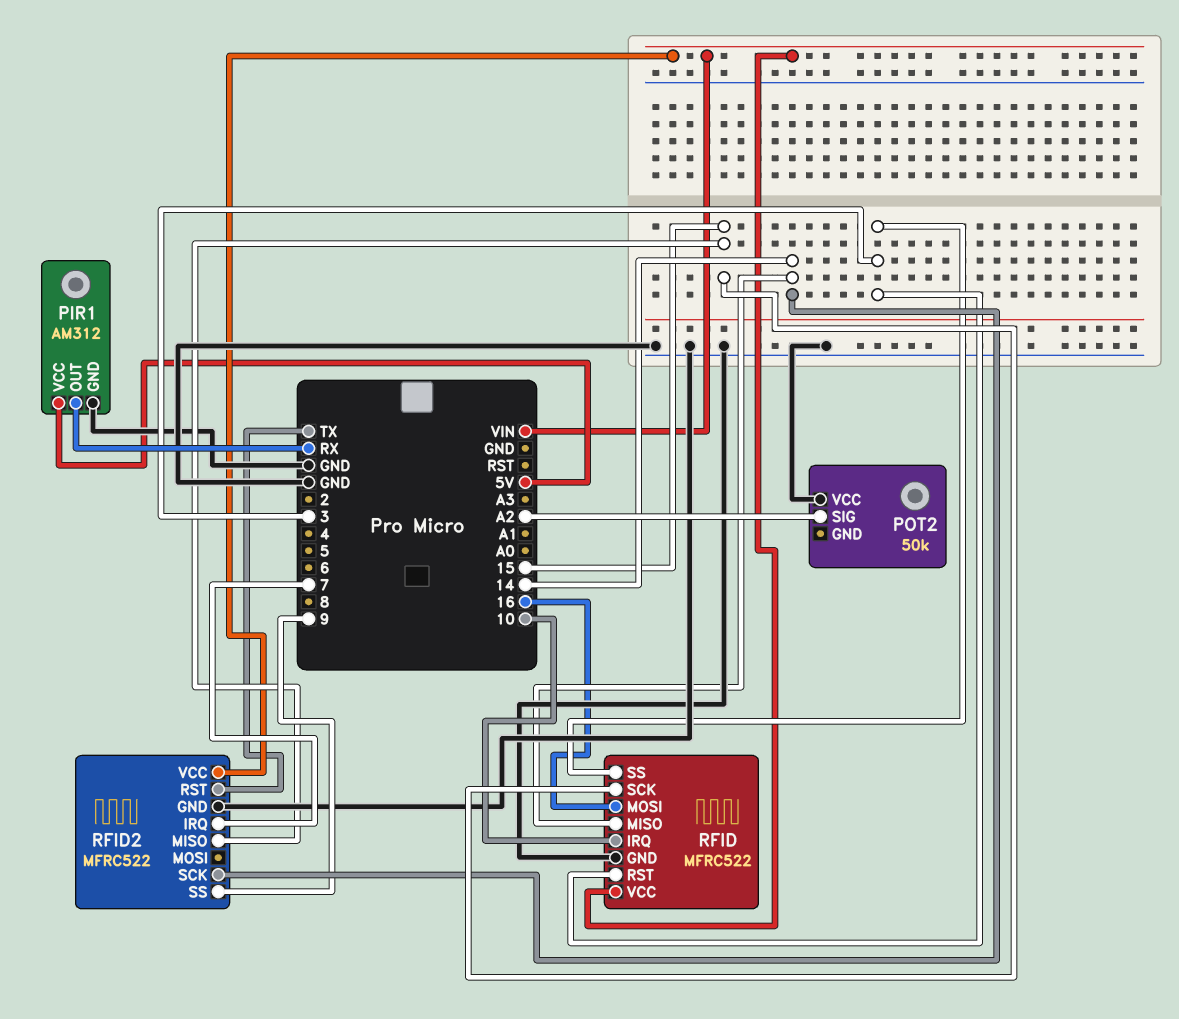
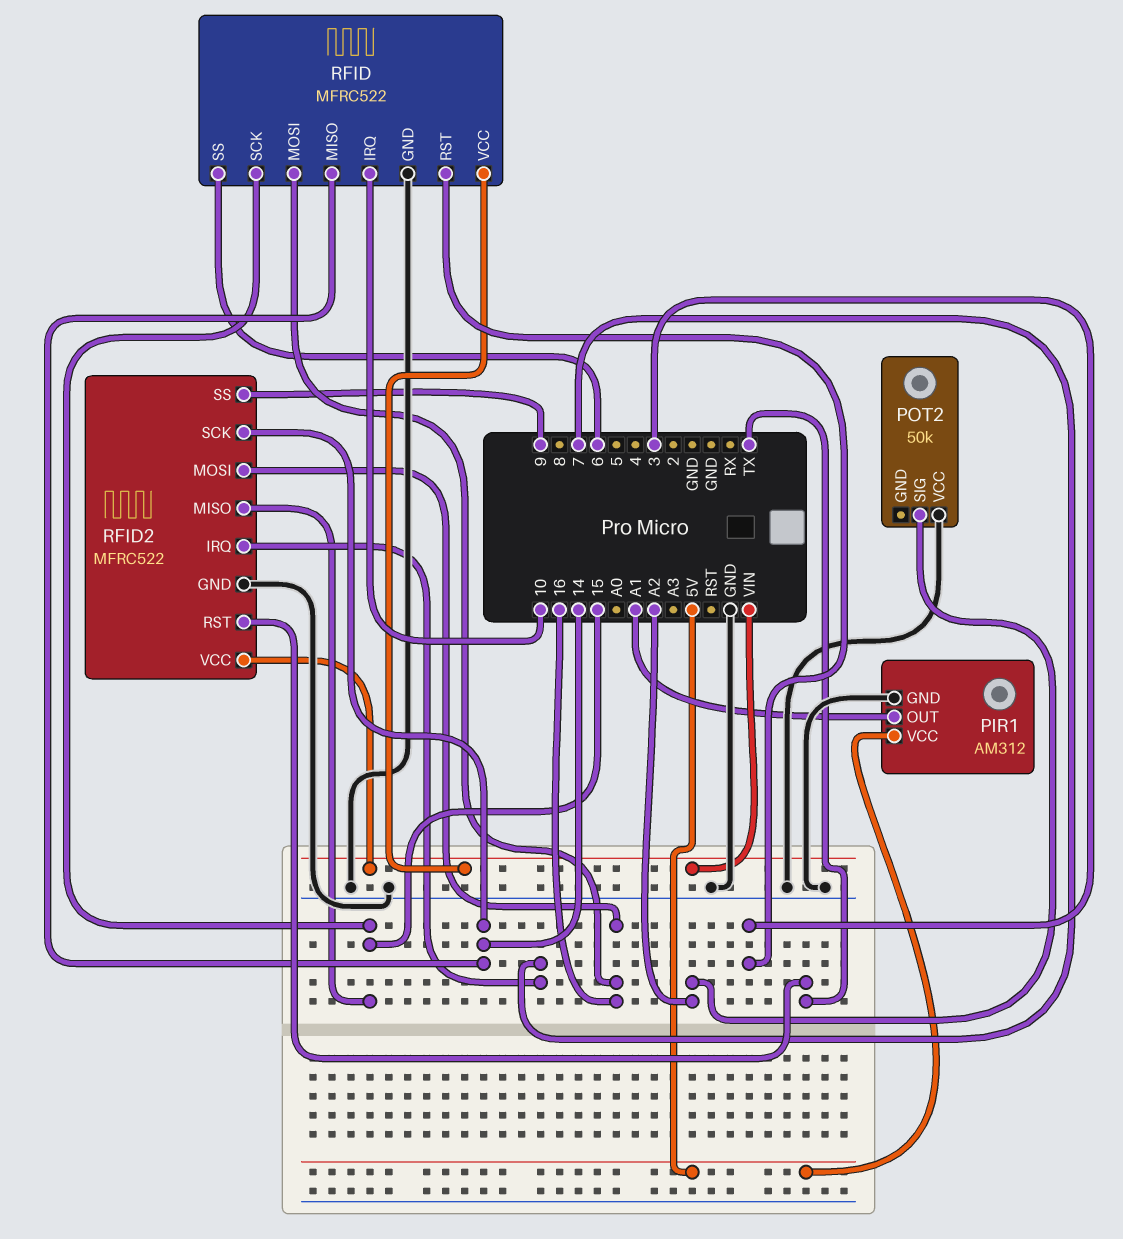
PIR1 pin OUT: RX -> A1
RFID pin SS: 3 -> 6
RFID2 pin MOSI: none -> 16

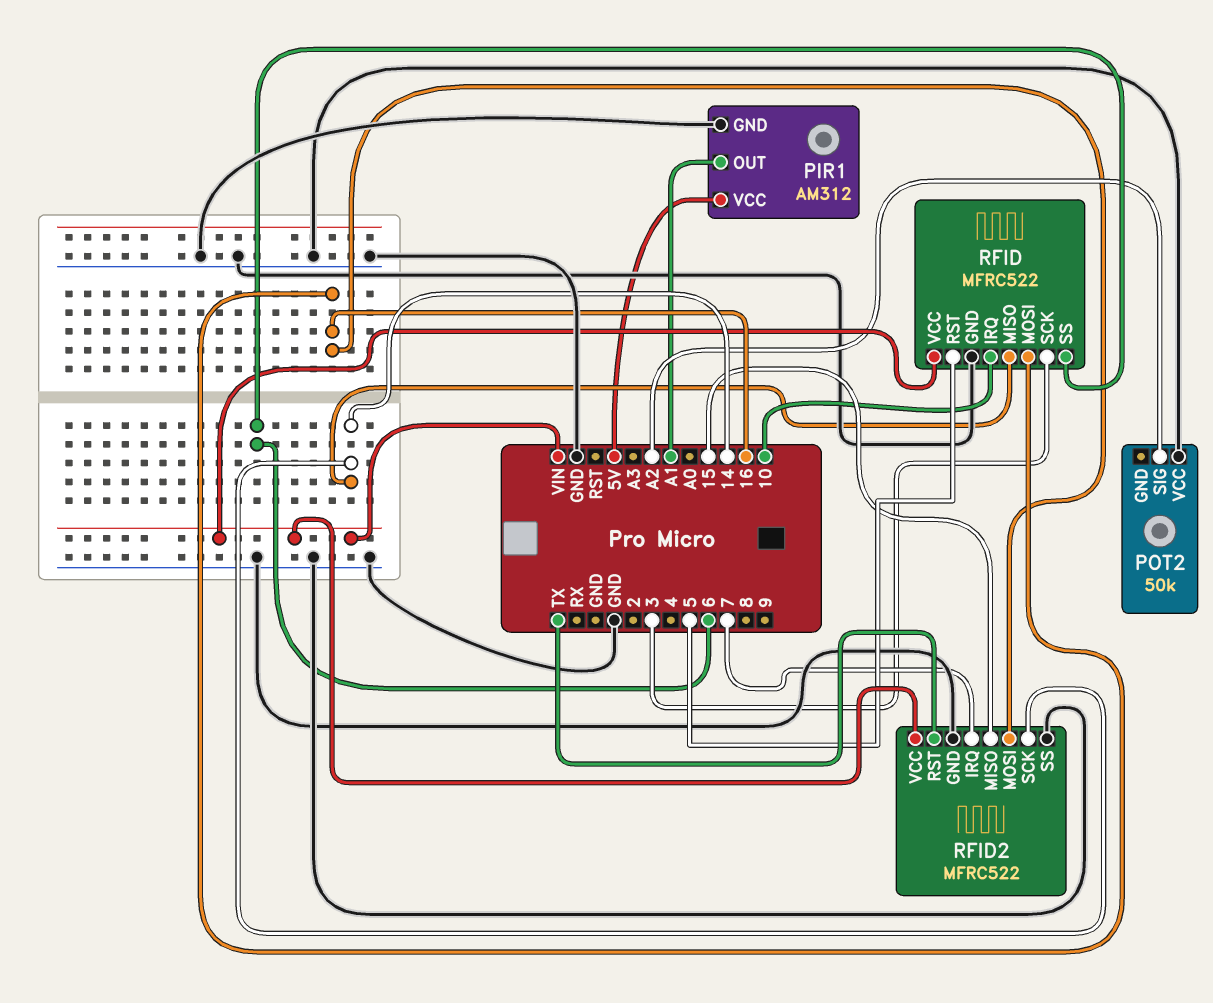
RFID pin RST: 3 -> 5
RFID pin SCK: 15 -> 3
RFID2 pin SS: 9 -> GND

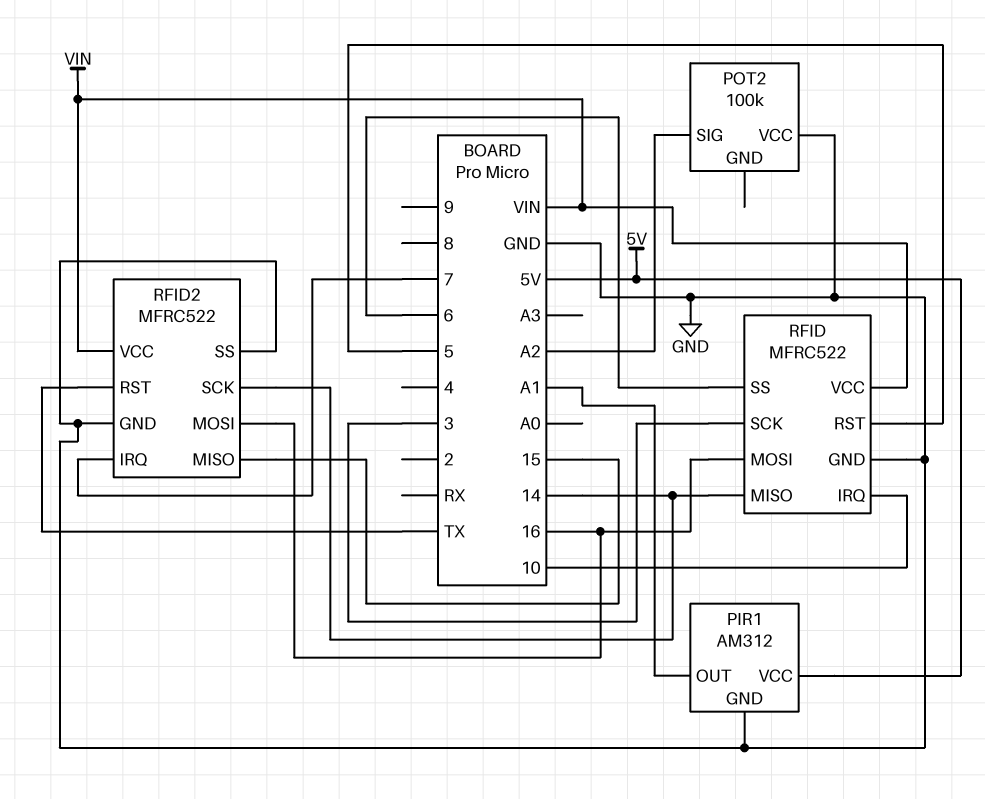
POT2: 50k -> 100k

